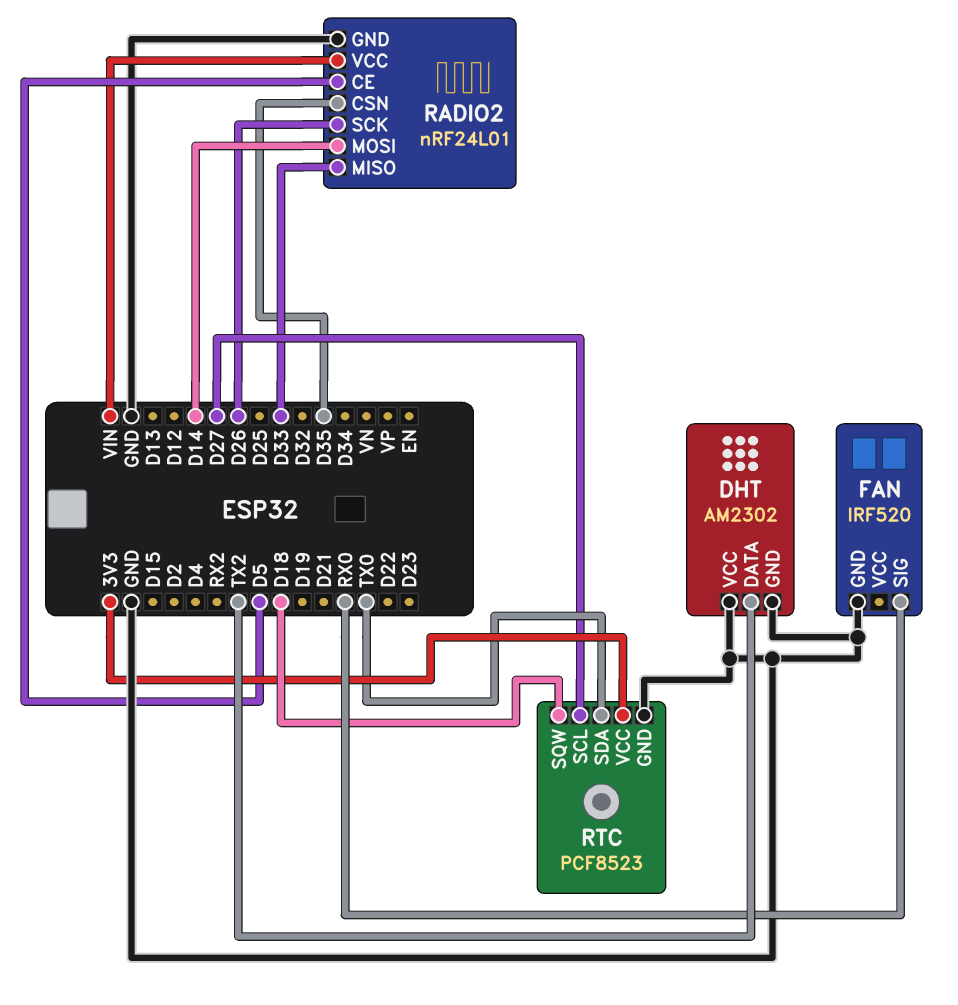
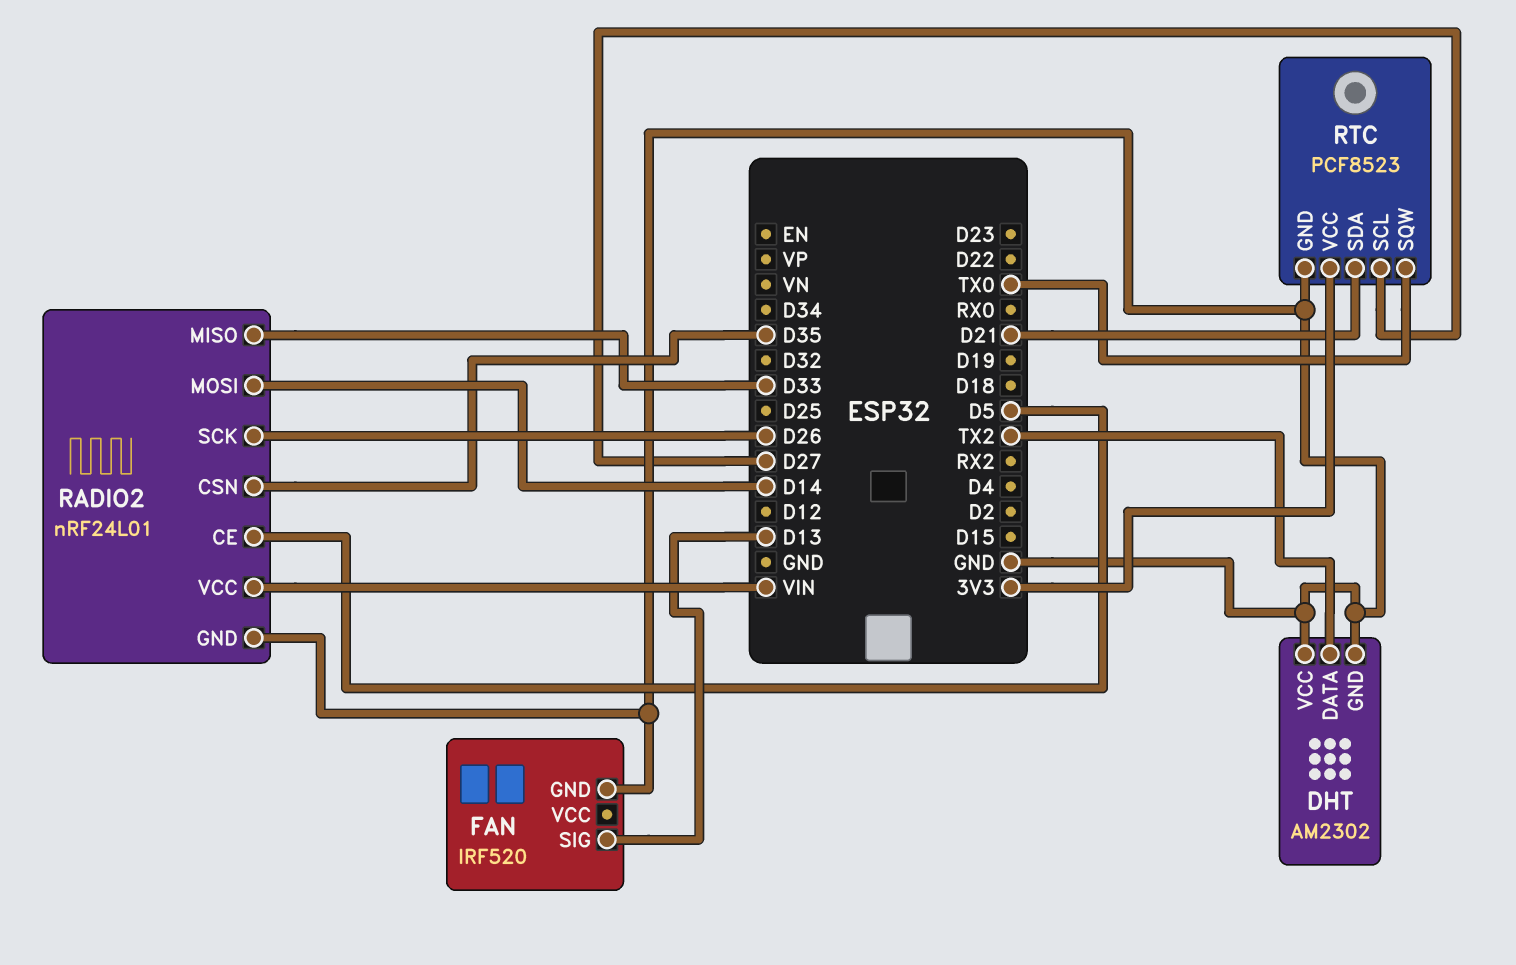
FAN pin SIG: RX0 -> D13
RTC pin SDA: TX0 -> D21
RTC pin SQW: D18 -> TX0

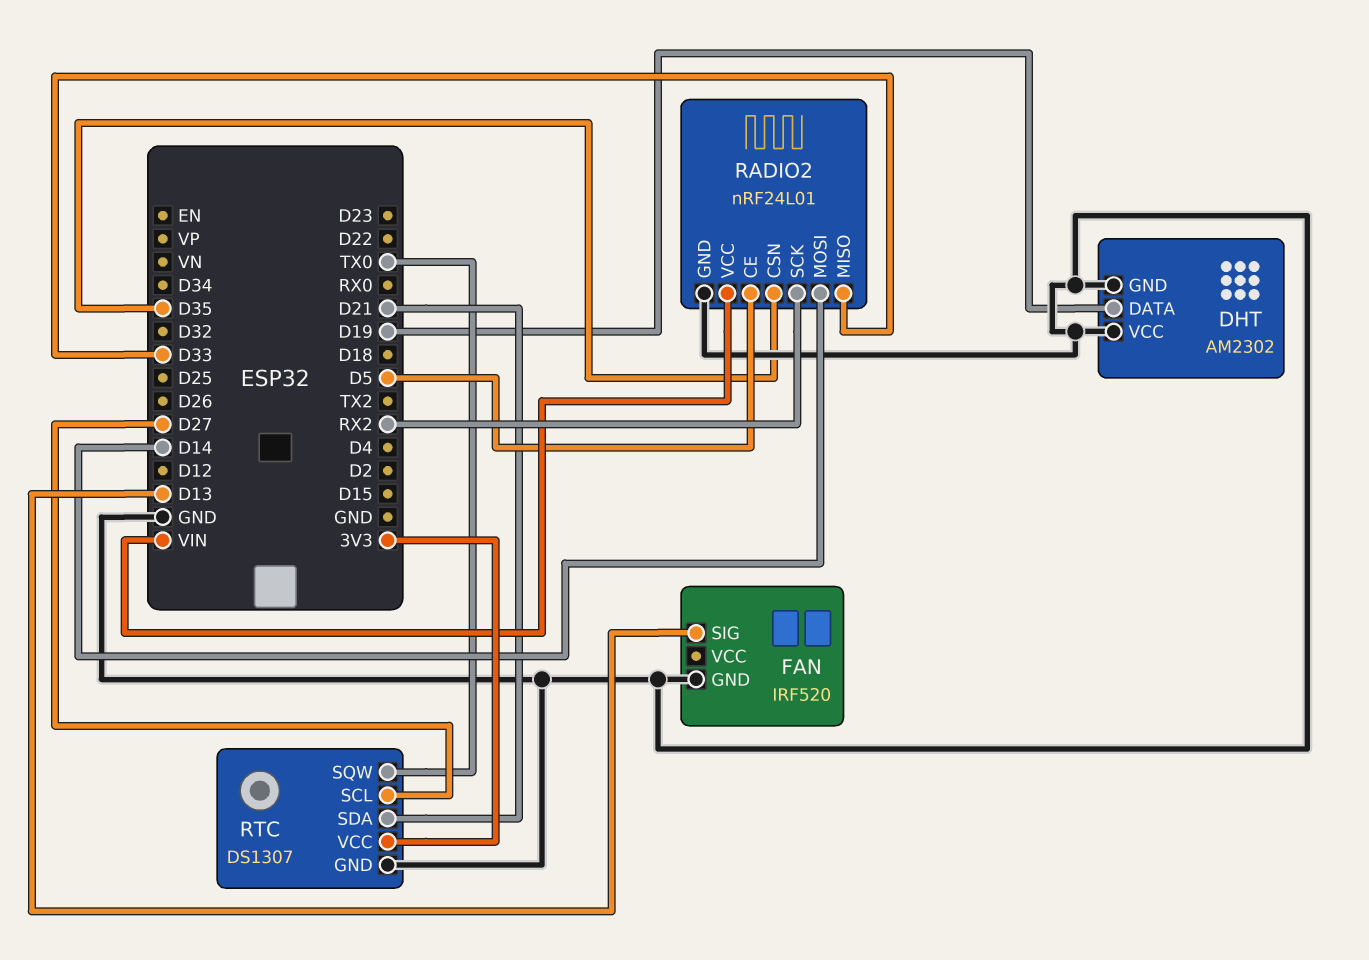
DHT pin DATA: TX2 -> D19
RADIO2 pin SCK: D26 -> RX2
RTC: PCF8523 -> DS1307

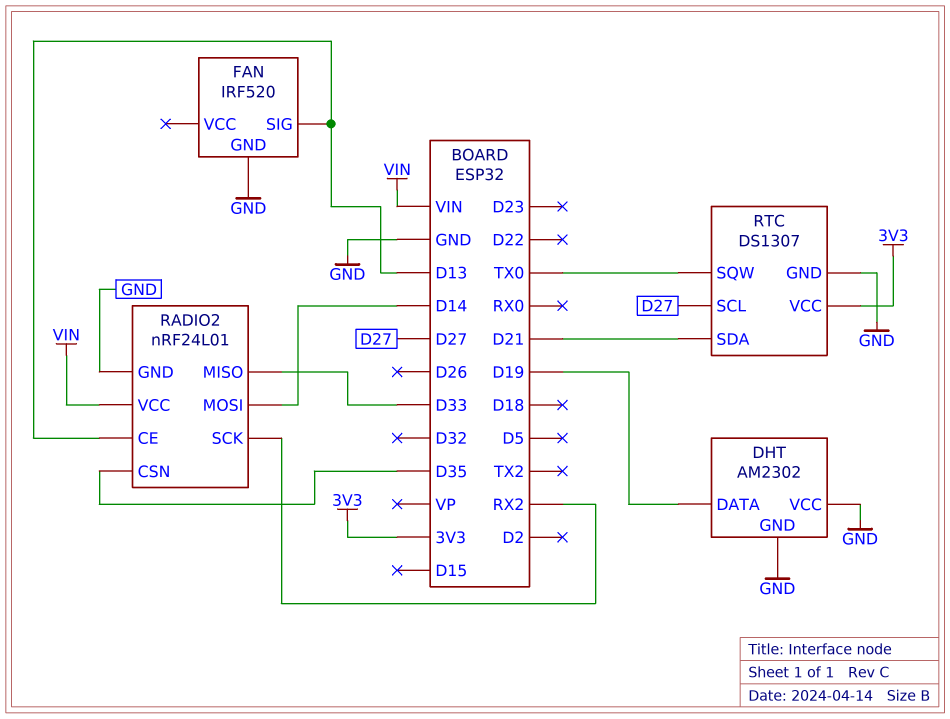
RADIO2 pin CE: D5 -> D13

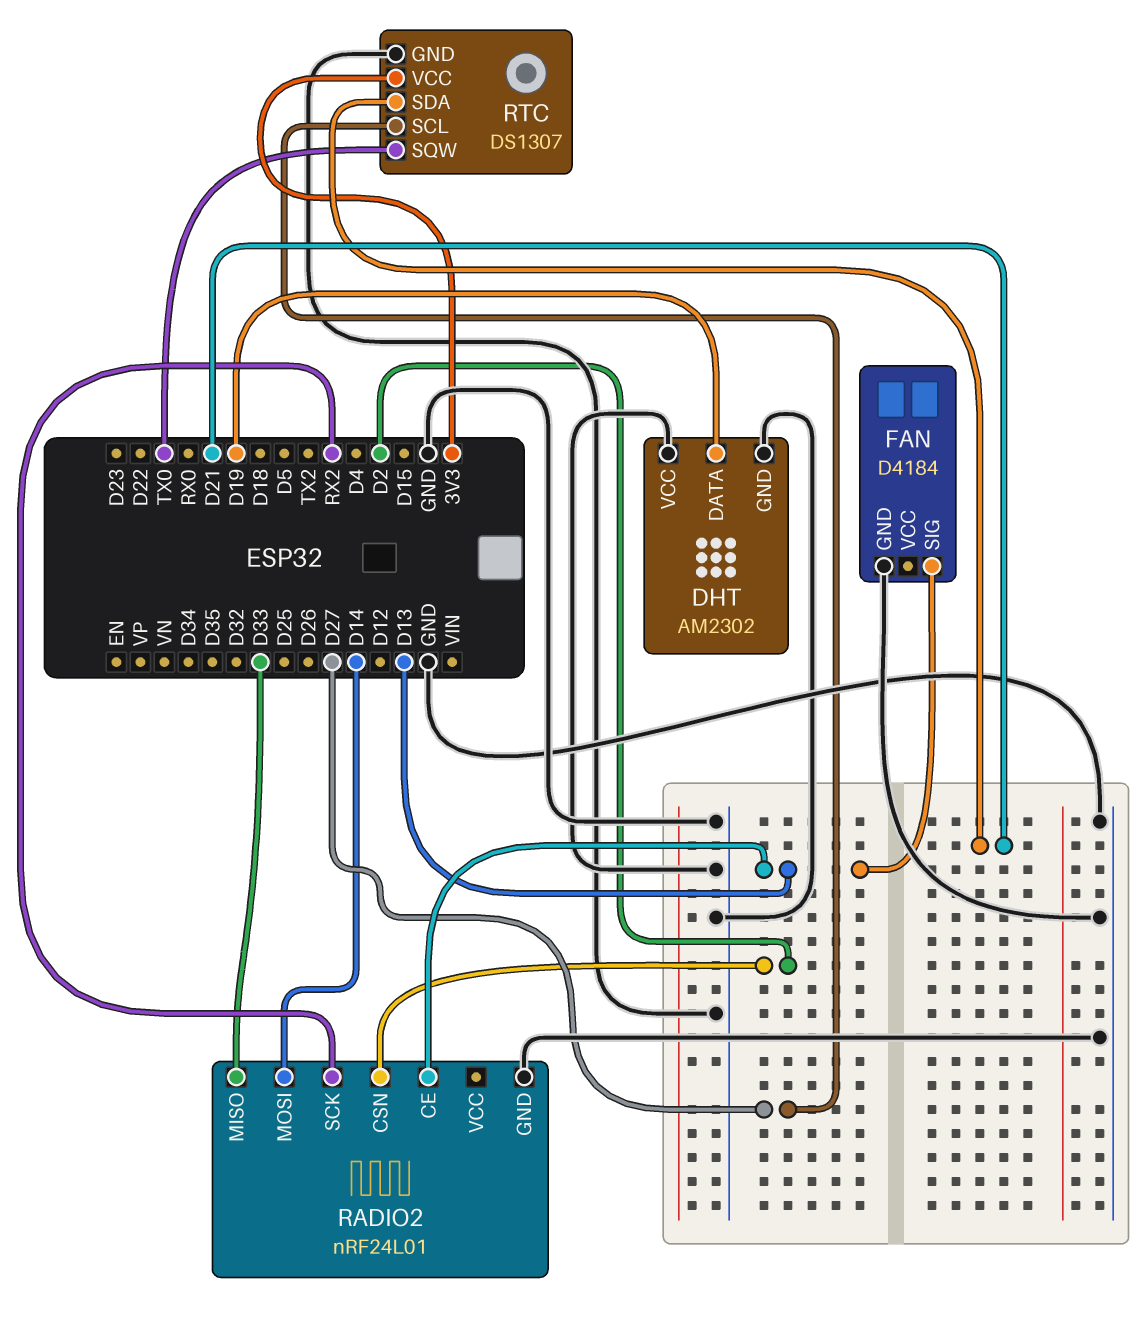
FAN: IRF520 -> D4184
RADIO2 pin CSN: D35 -> D2
RADIO2 pin VCC: VIN -> none

